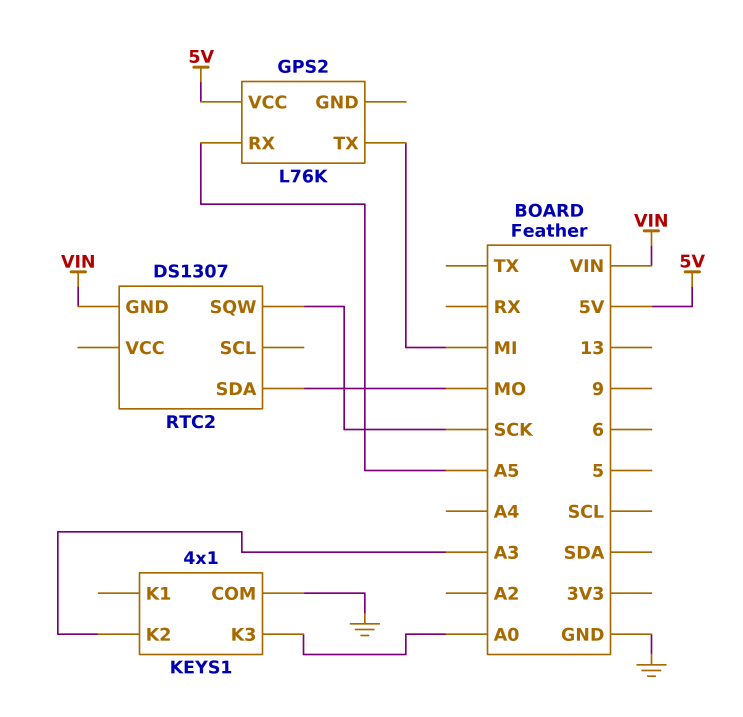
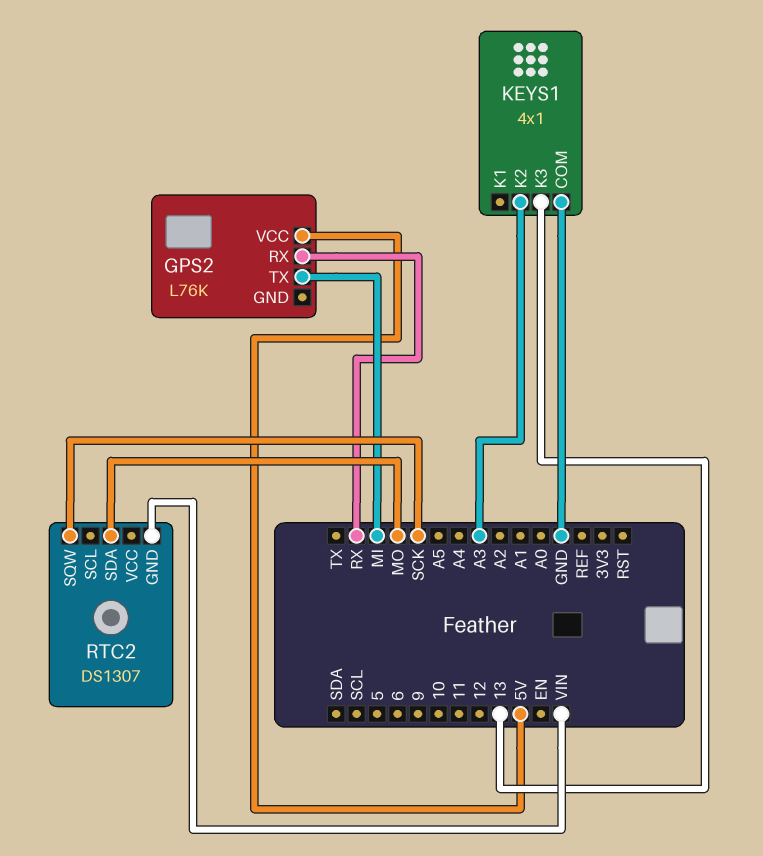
GPS2 pin RX: A5 -> RX
KEYS1 pin K3: A0 -> 13

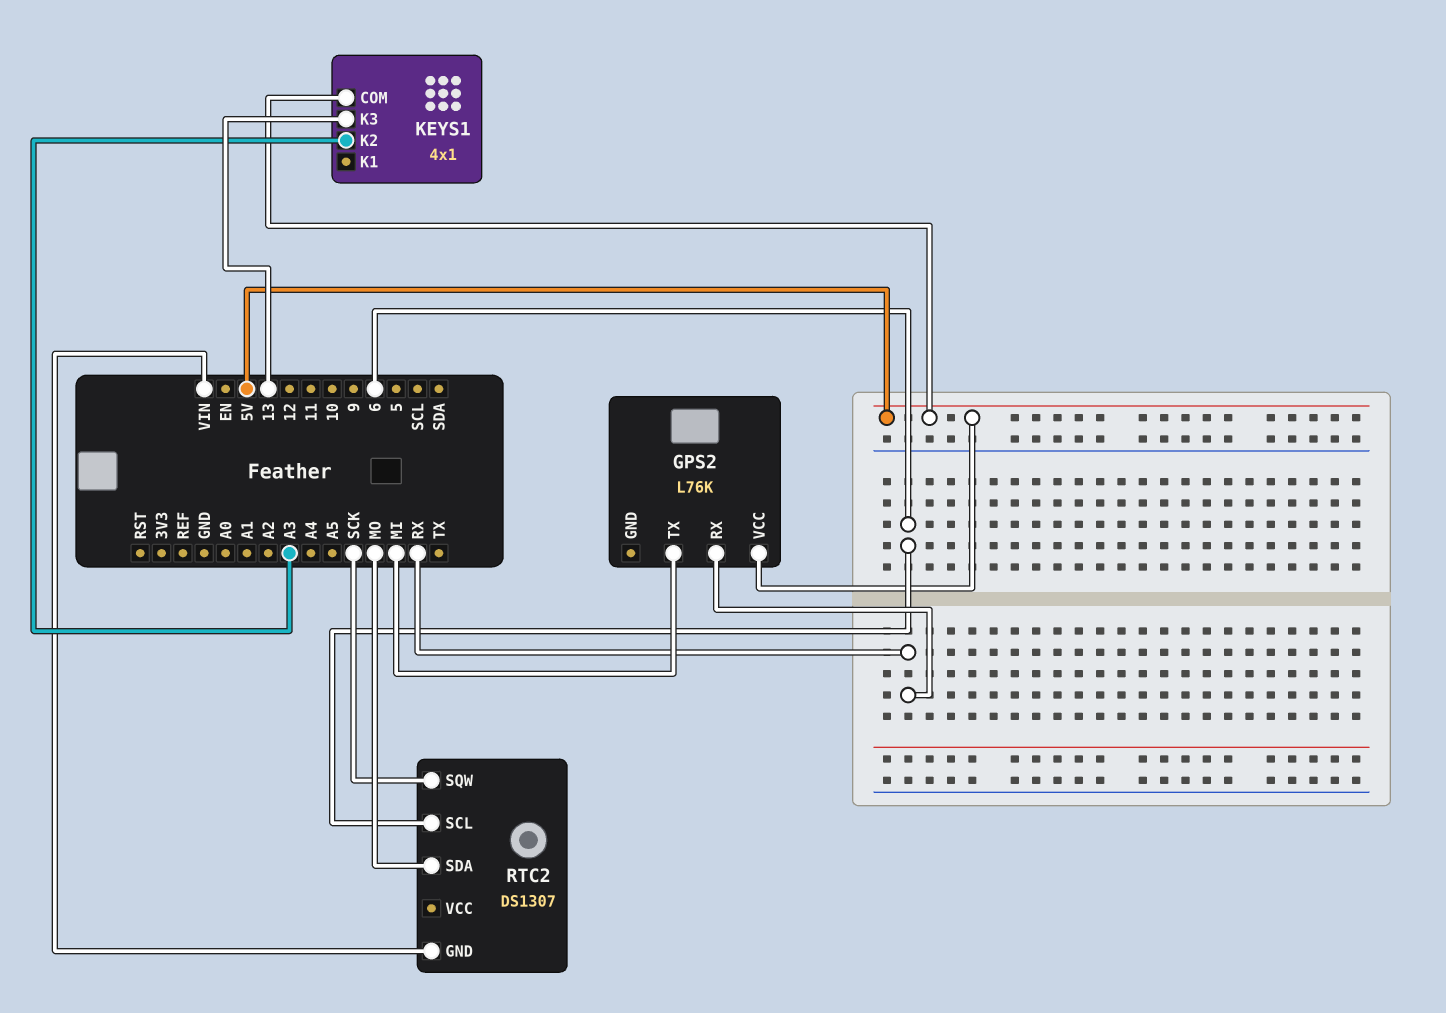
KEYS1 pin COM: GND -> 5V
RTC2 pin SCL: none -> 6

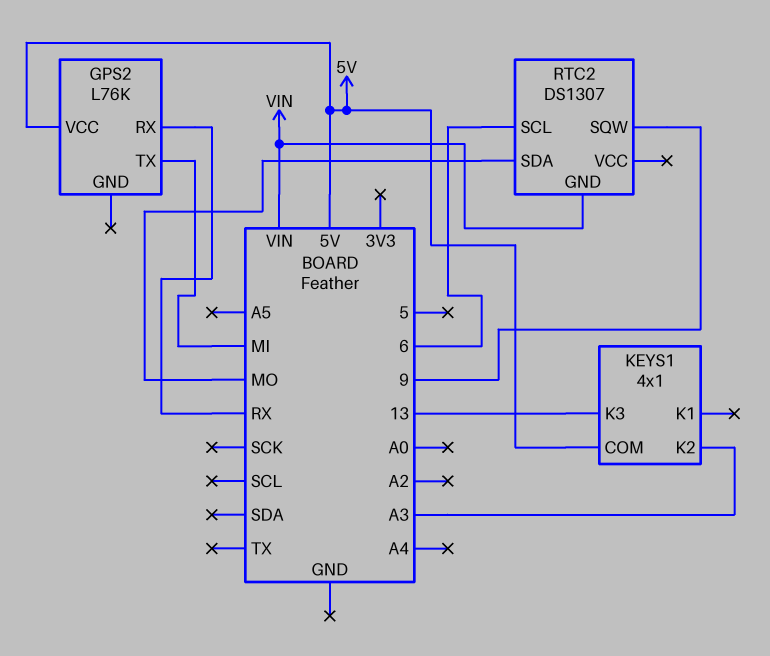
RTC2 pin SQW: SCK -> 9

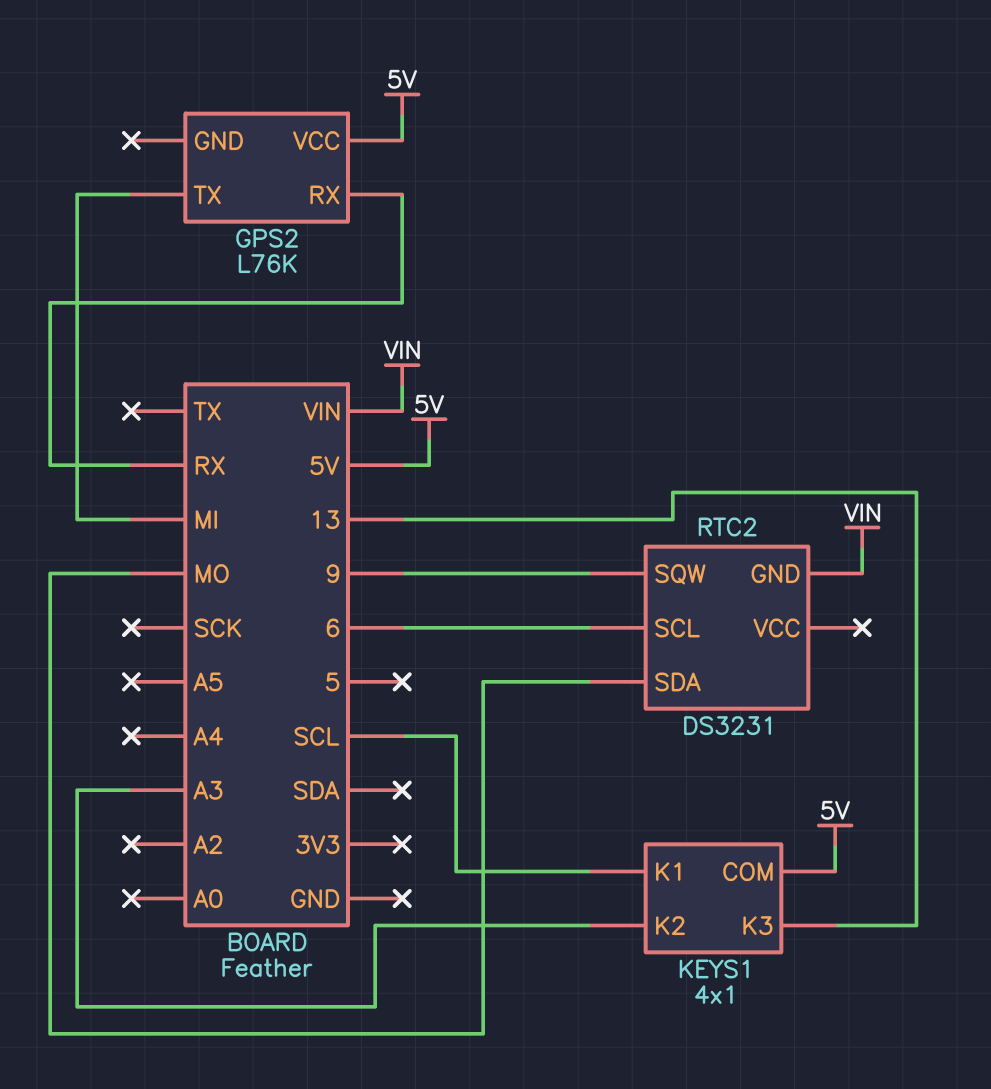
KEYS1 pin K1: none -> SCL
RTC2: DS1307 -> DS3231

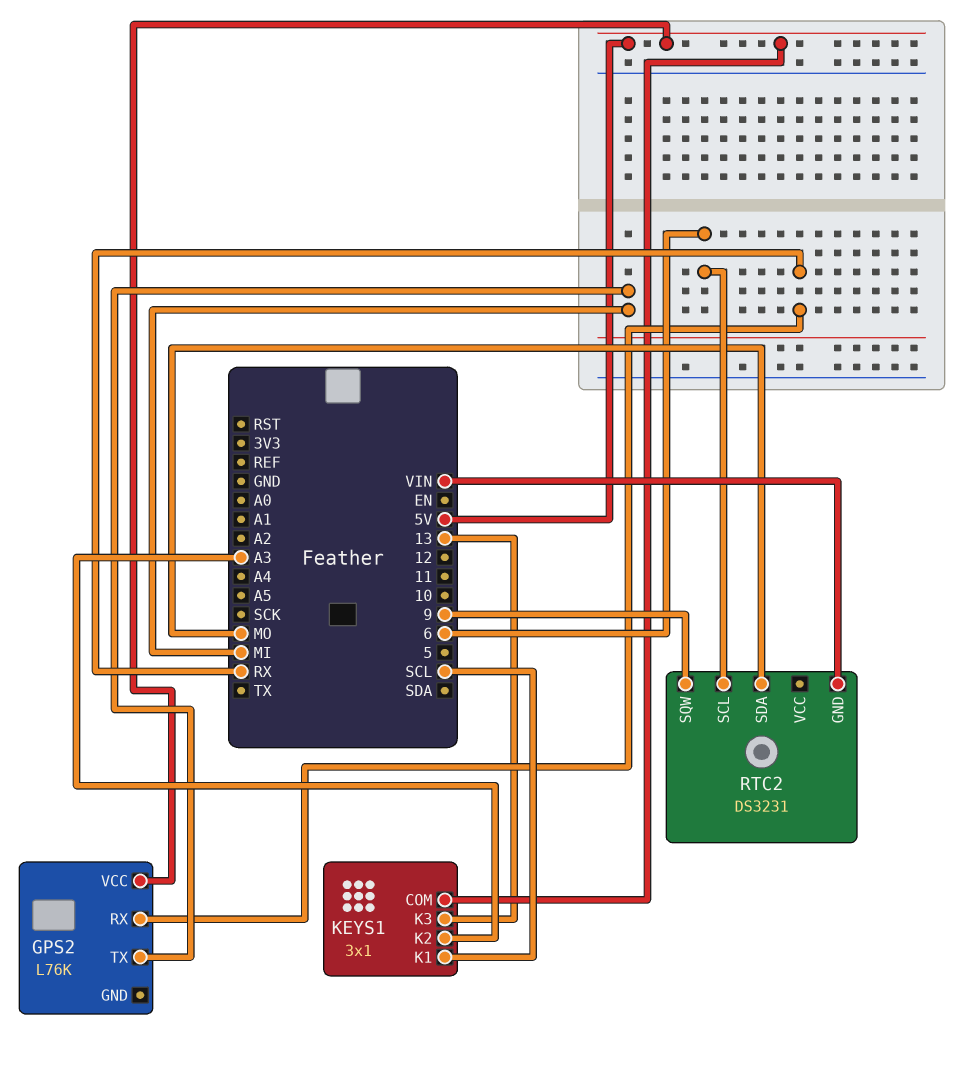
KEYS1: 4x1 -> 3x1

